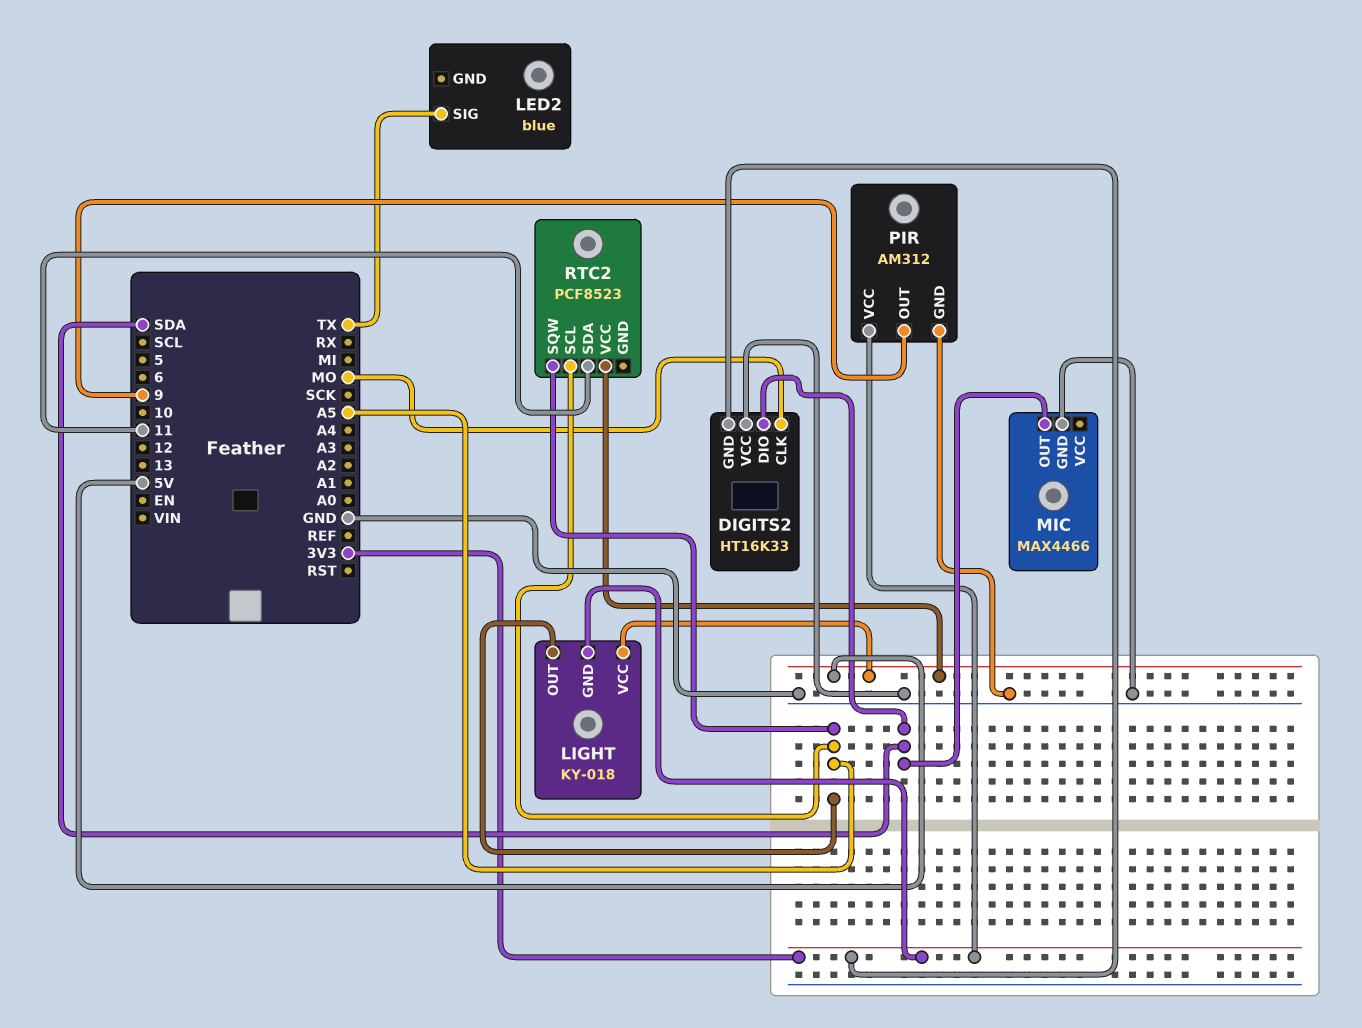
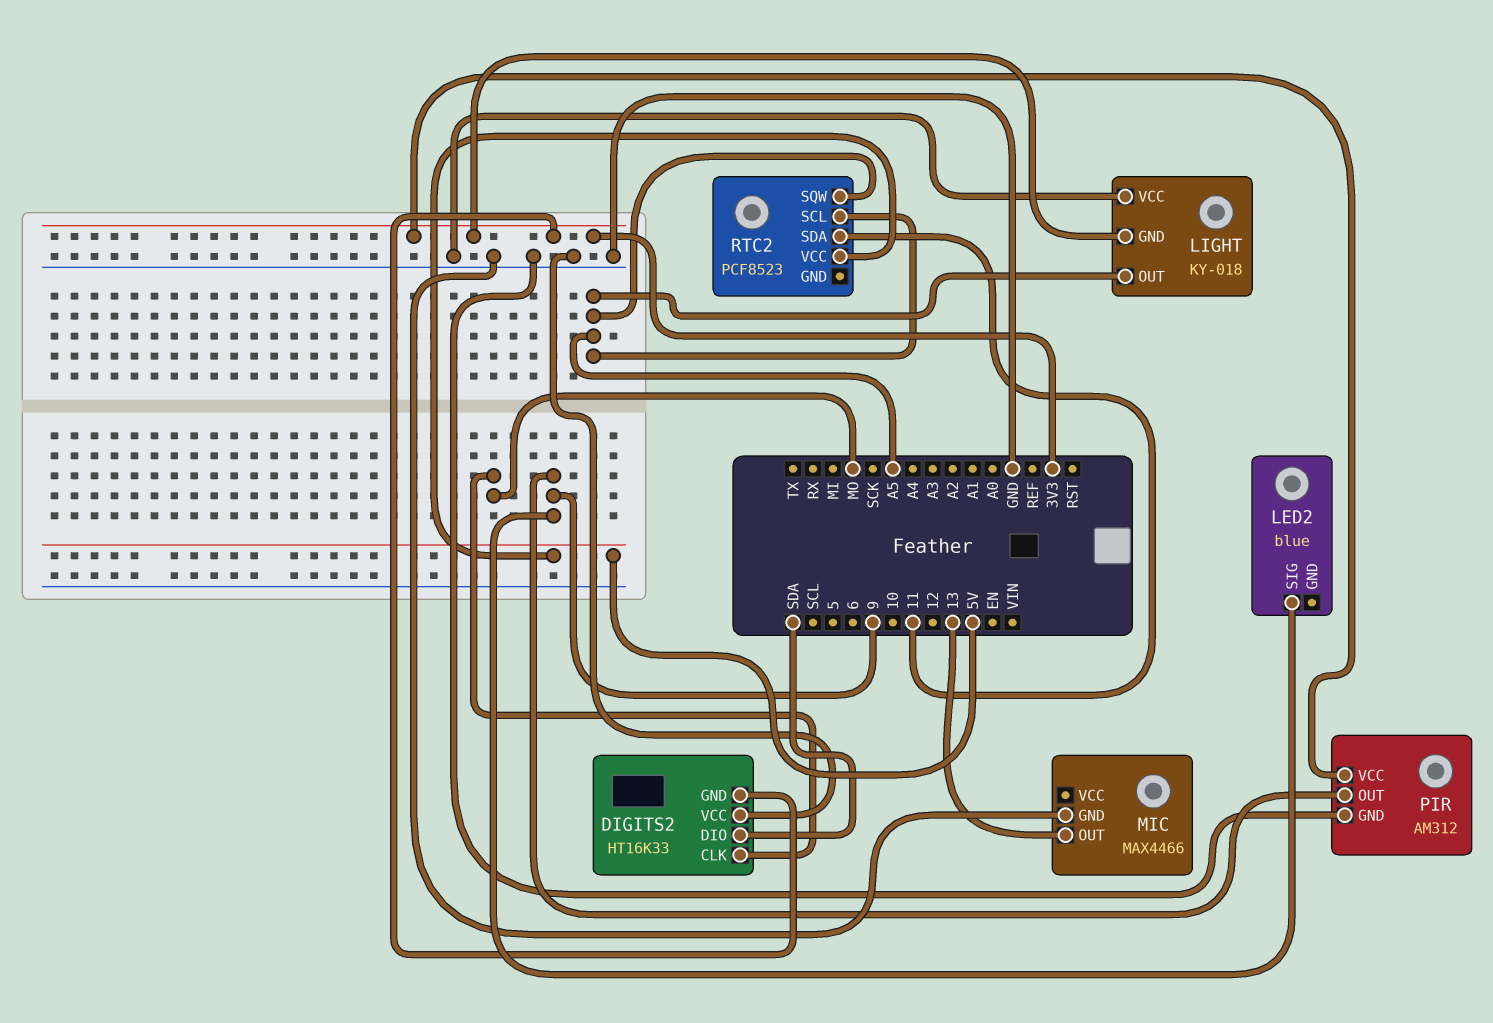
LED2 pin SIG: TX -> 9
LIGHT pin VCC: 5V -> GND
MIC pin OUT: SDA -> 13

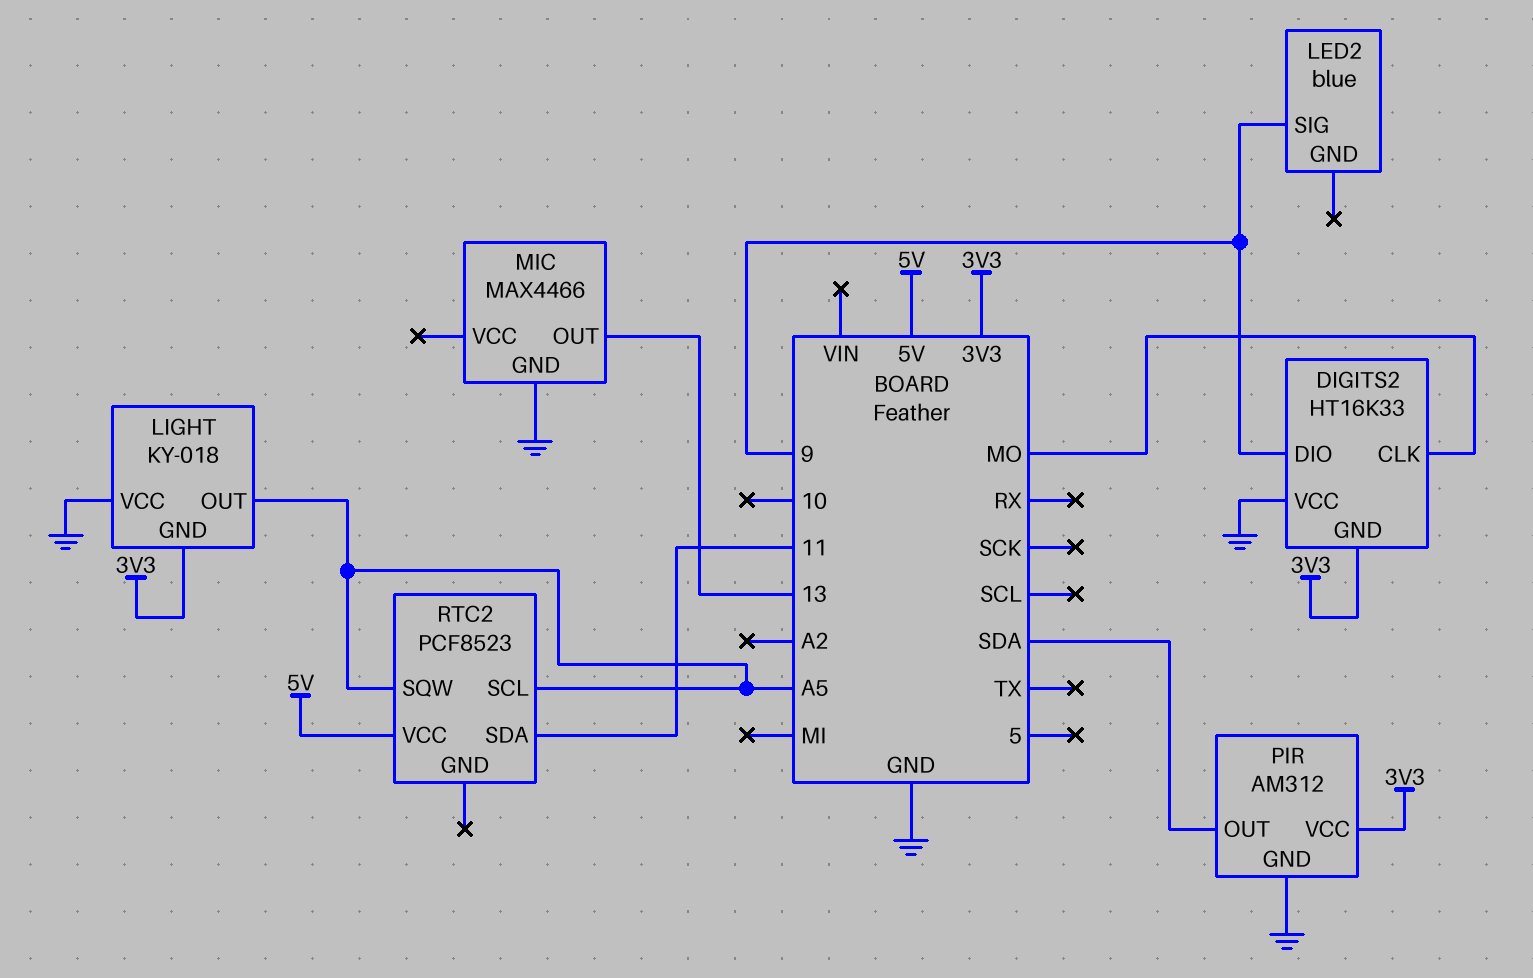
DIGITS2 pin DIO: SDA -> 9
PIR pin OUT: 9 -> SDA

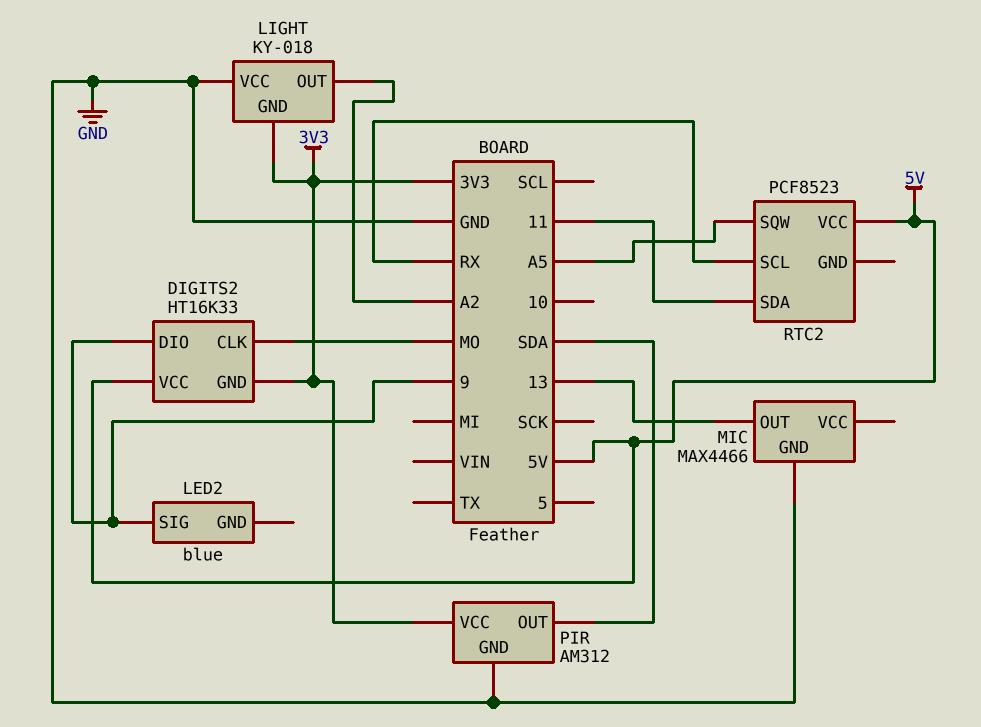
DIGITS2 pin VCC: GND -> 5V
LIGHT pin OUT: A5 -> A2
RTC2 pin SCL: A5 -> RX

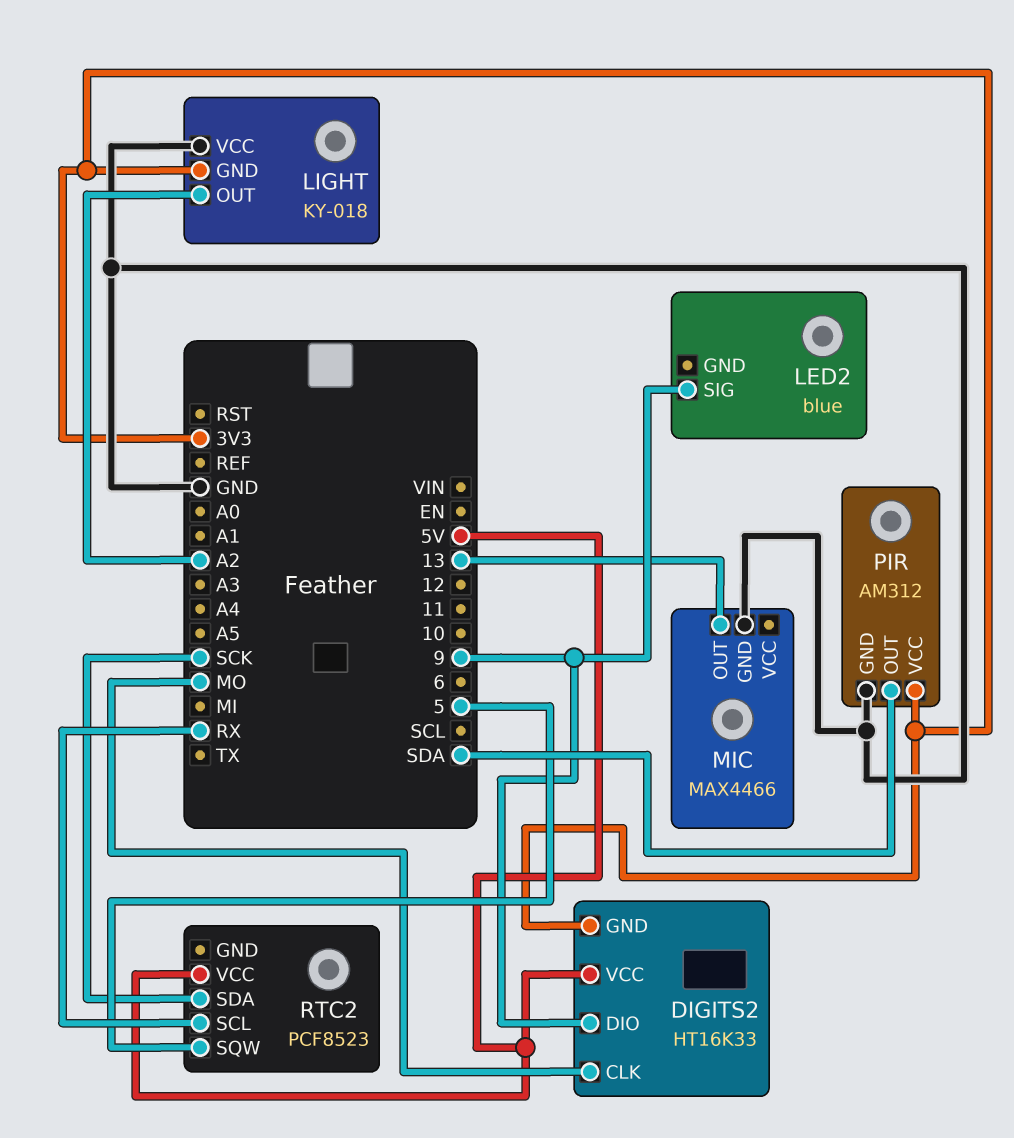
RTC2 pin SDA: 11 -> SCK
RTC2 pin SQW: A5 -> 5

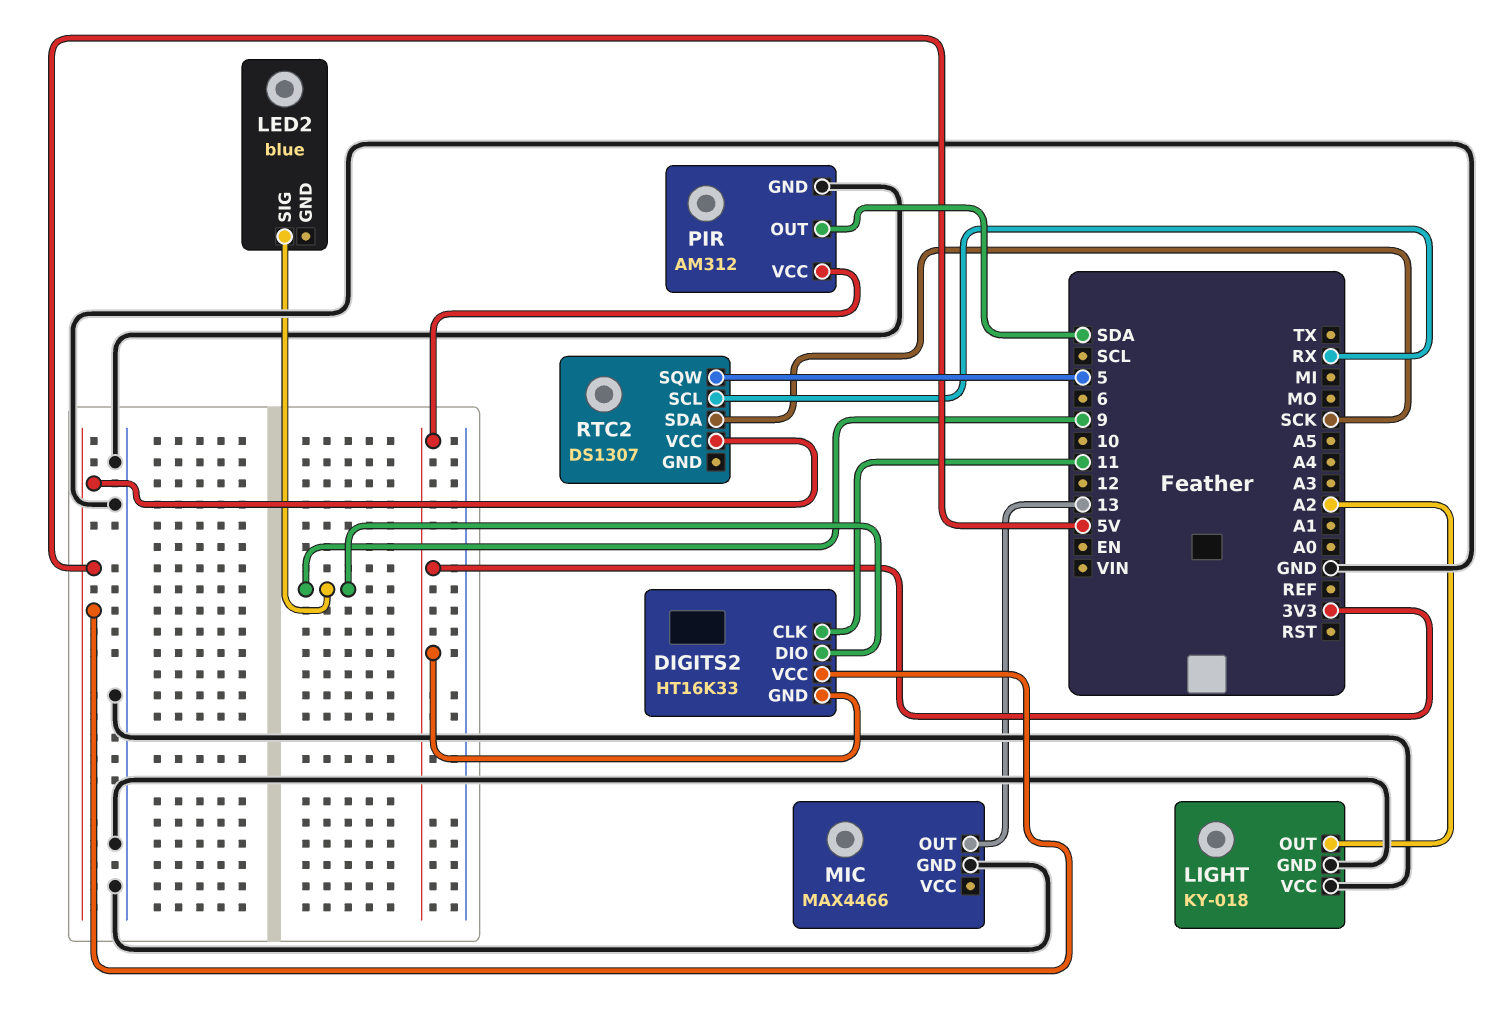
DIGITS2 pin CLK: MO -> 11
LIGHT pin GND: 3V3 -> GND
RTC2: PCF8523 -> DS1307

